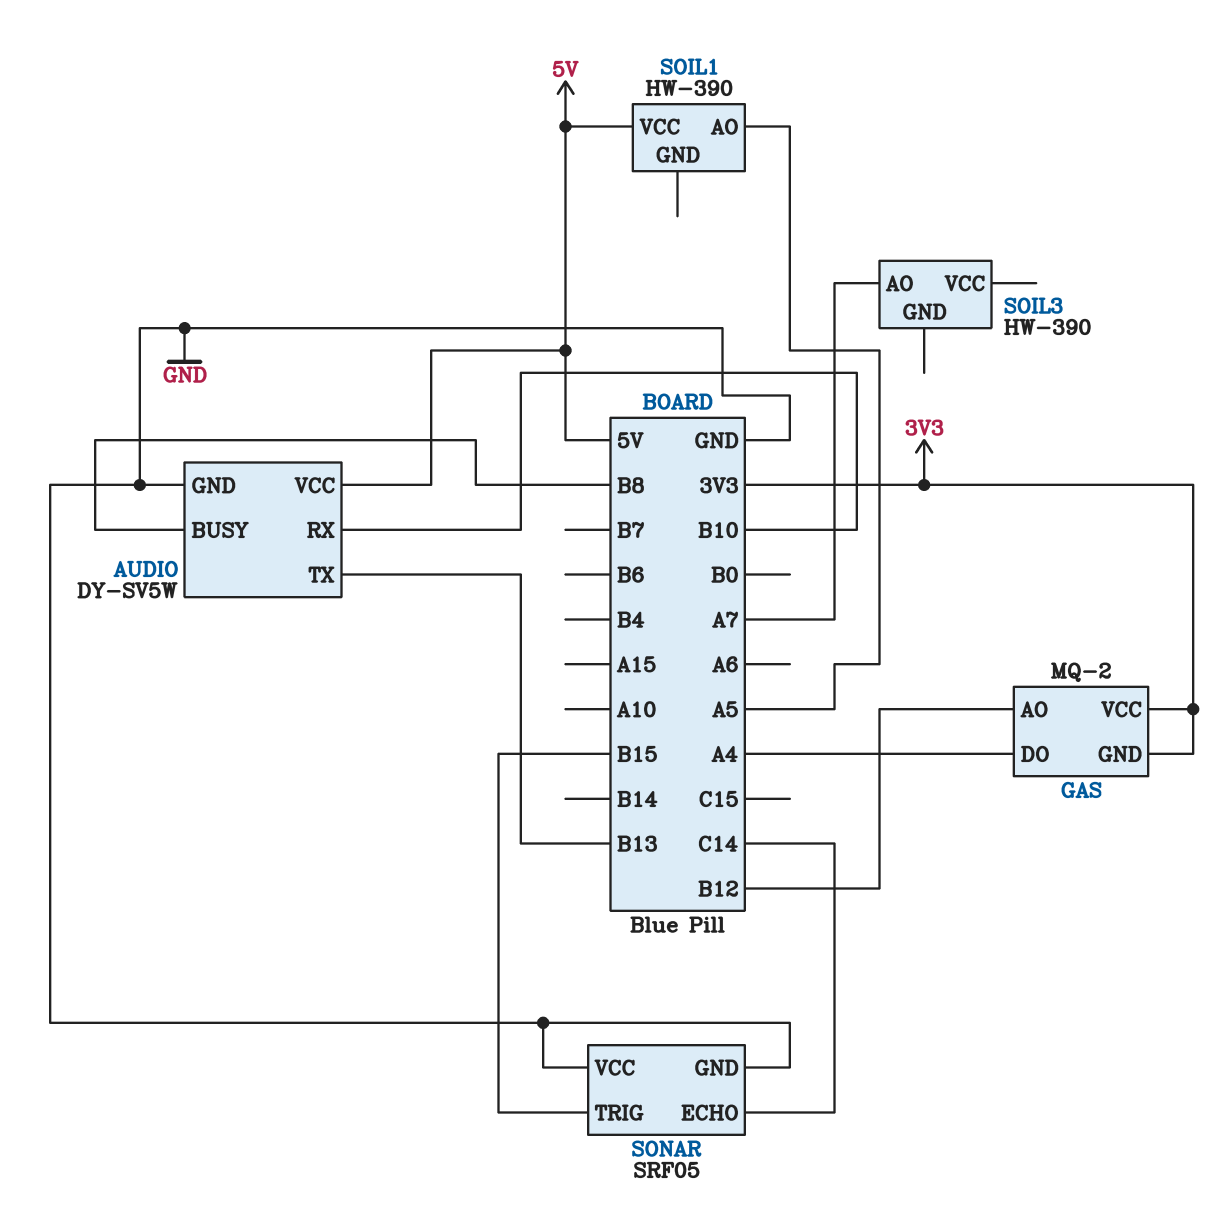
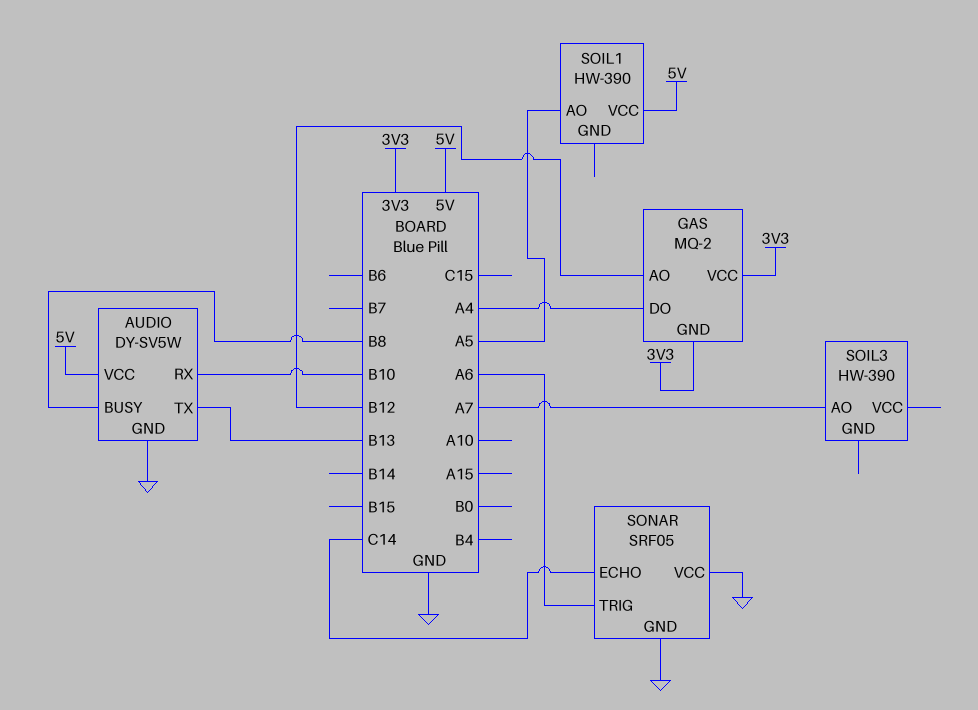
SONAR pin TRIG: B15 -> A6

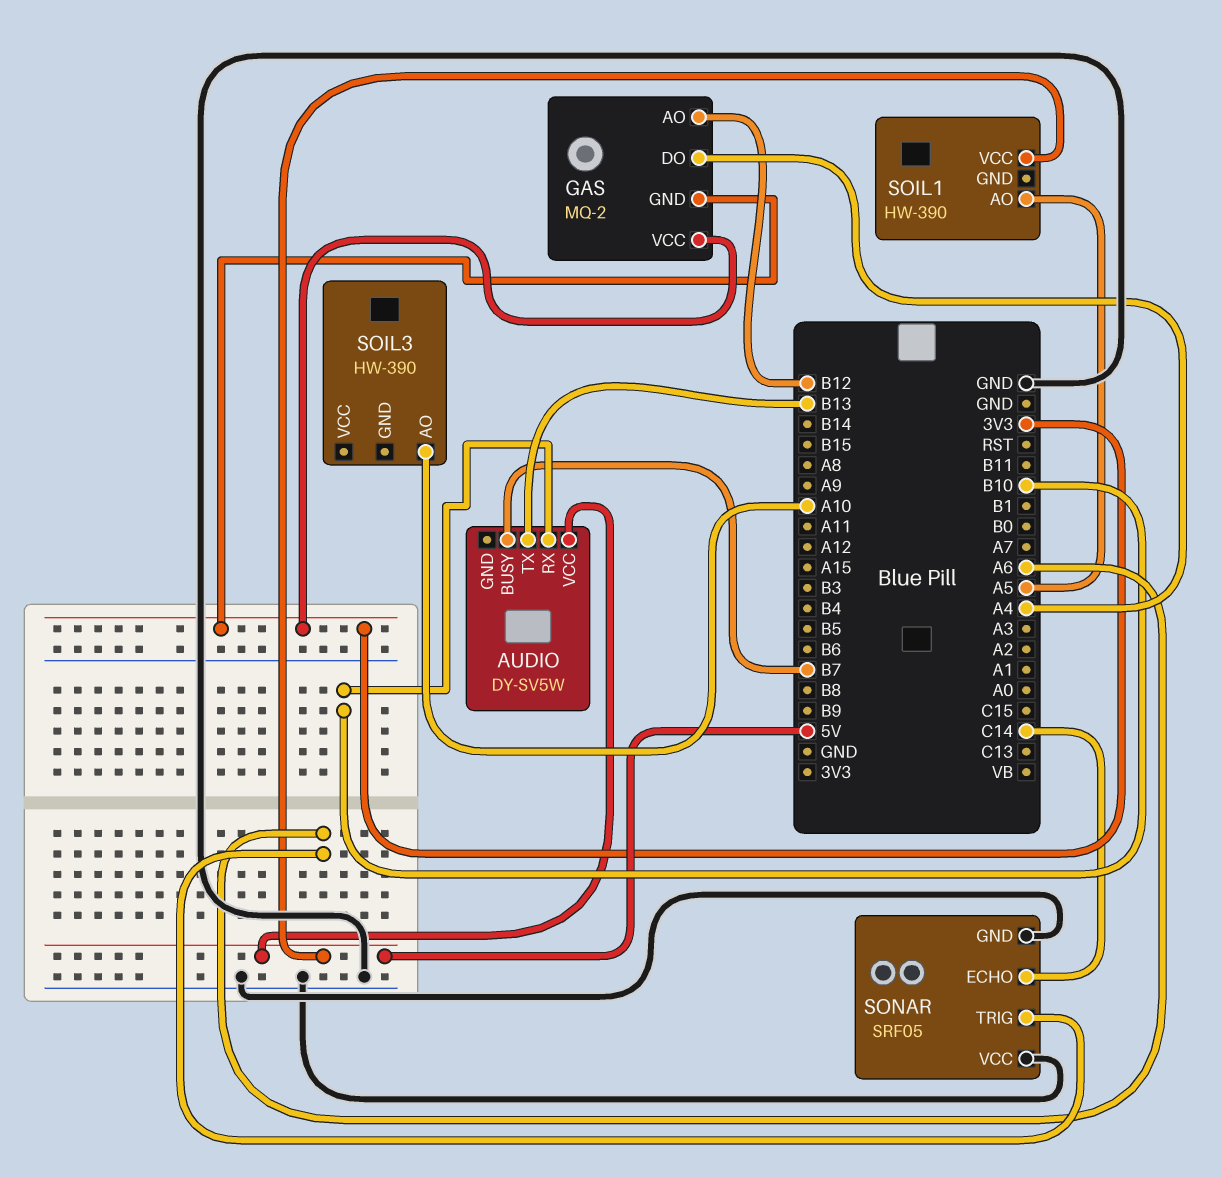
AUDIO pin BUSY: B8 -> B7
AUDIO pin GND: GND -> none
SOIL3 pin AO: A7 -> A10

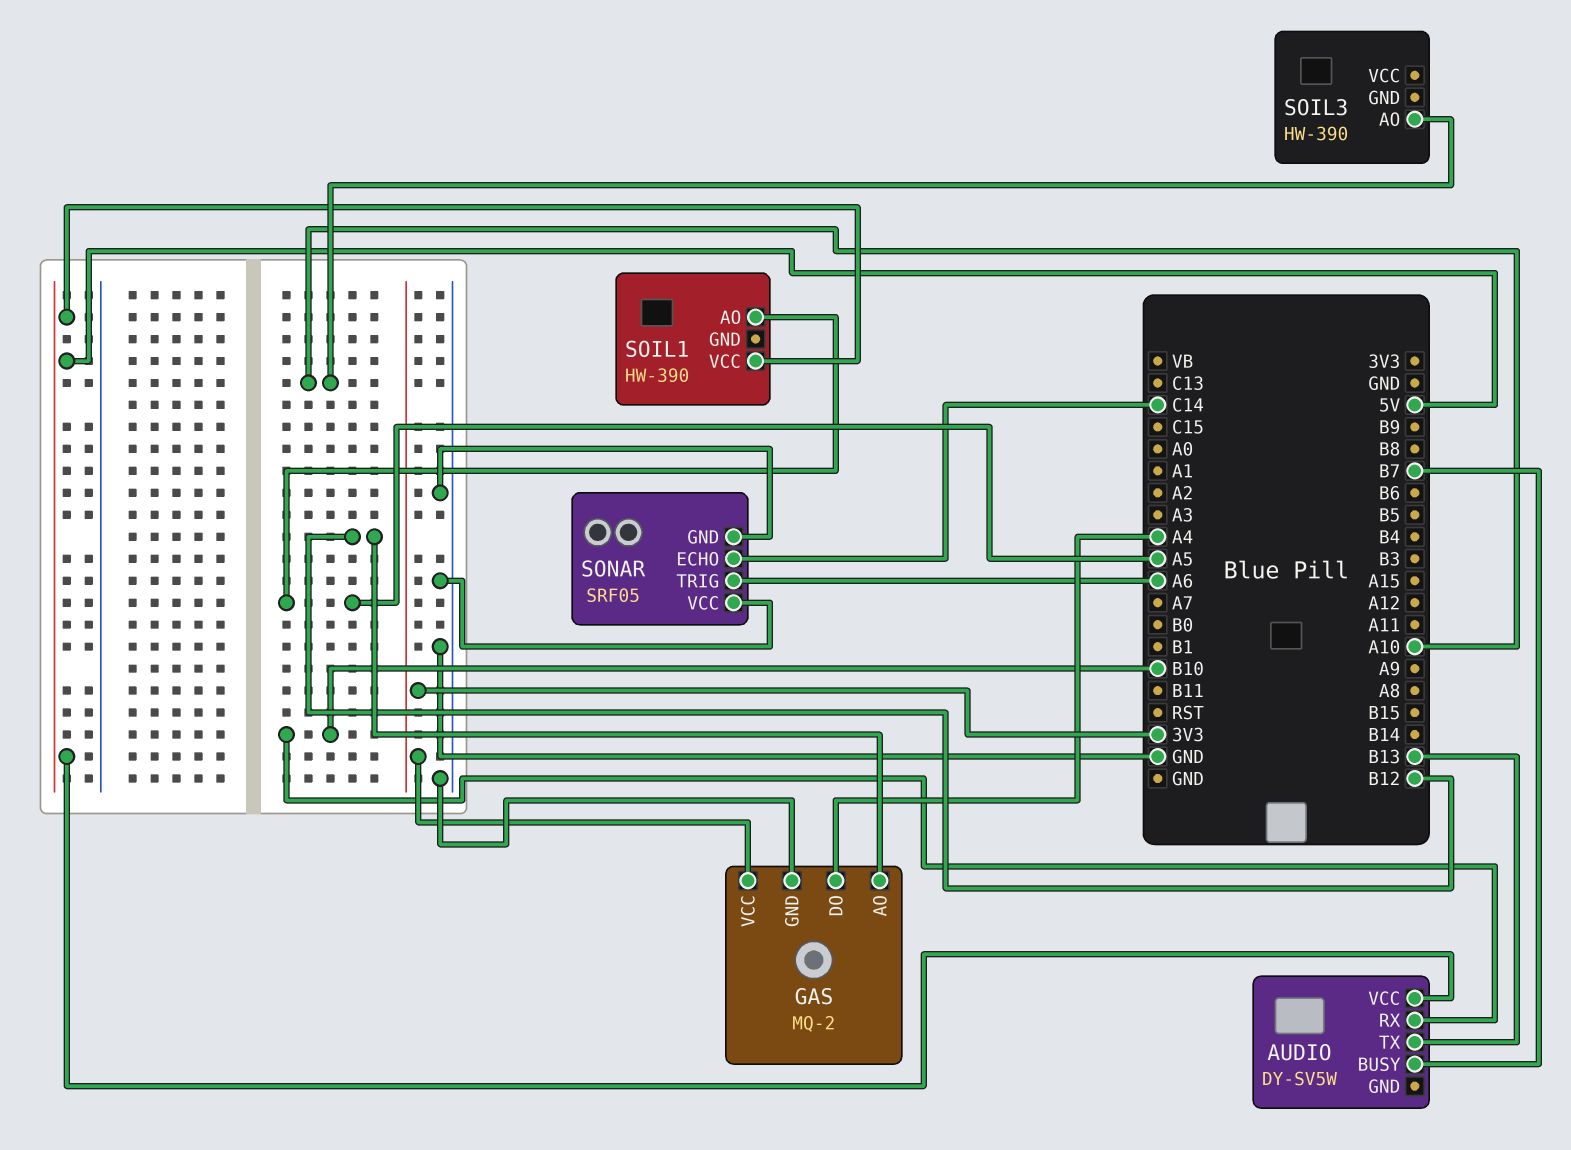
GAS pin GND: 3V3 -> GND

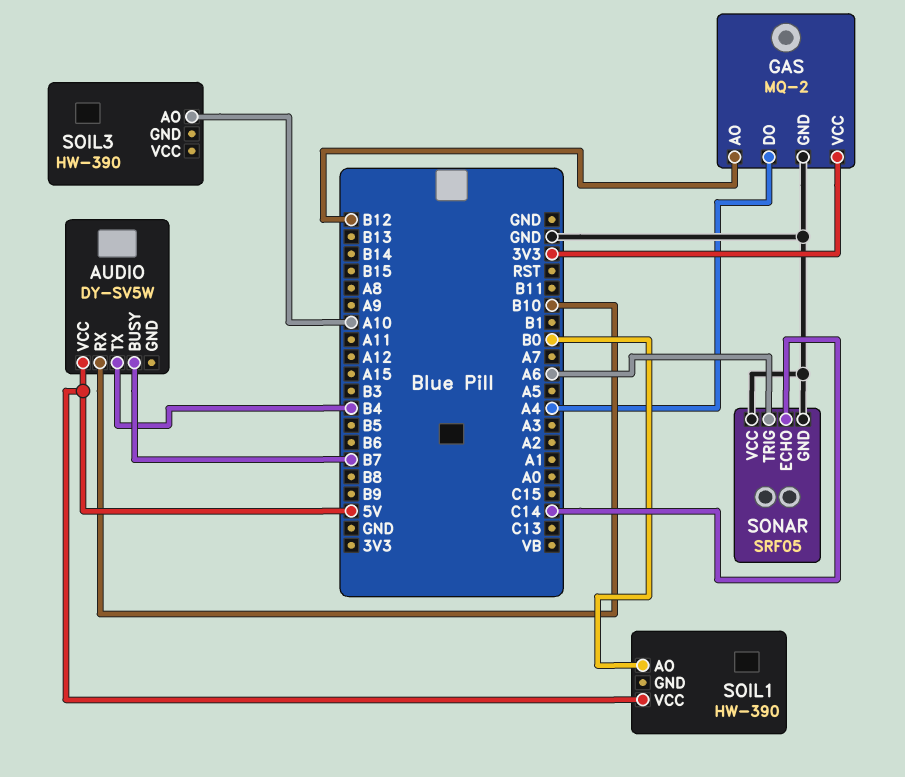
AUDIO pin TX: B13 -> B4
SOIL1 pin AO: A5 -> B0

